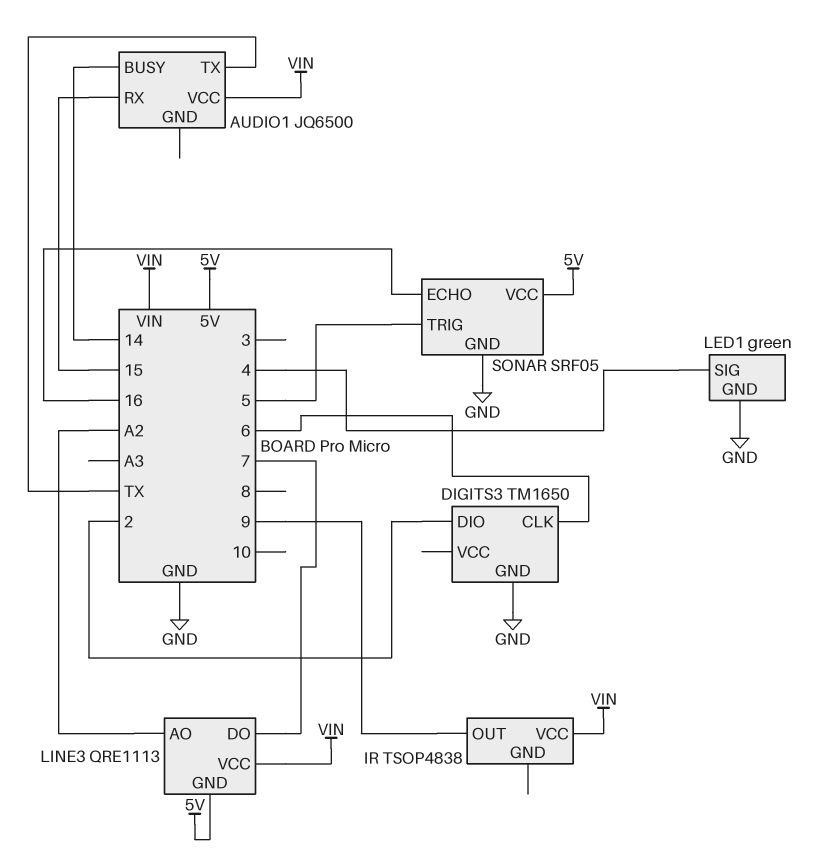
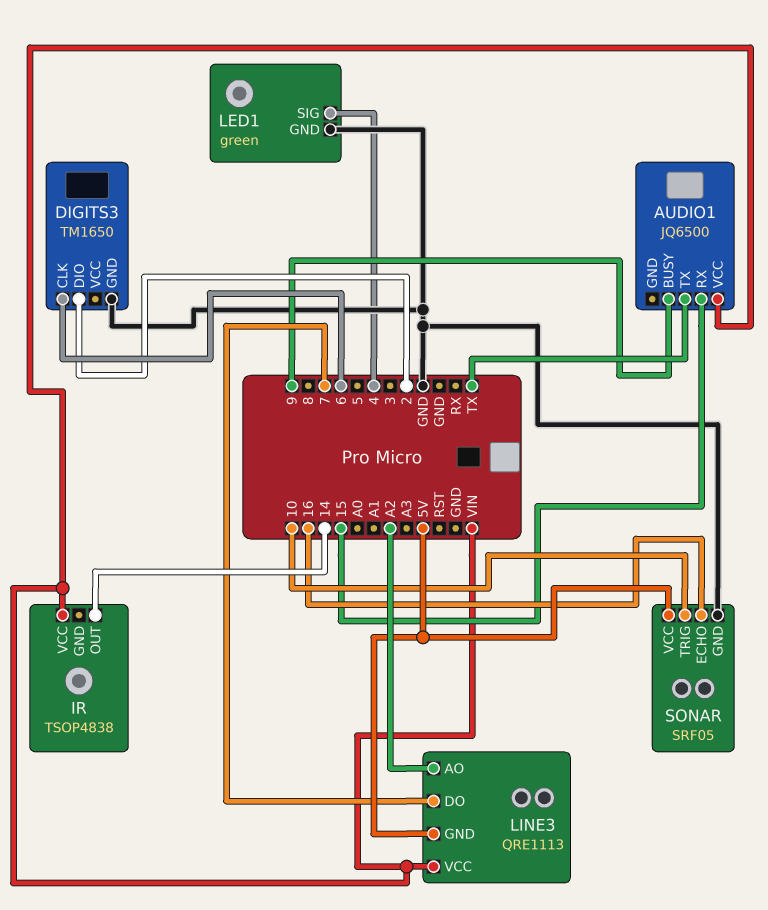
AUDIO1 pin BUSY: 14 -> 9
IR pin OUT: 9 -> 14
SONAR pin TRIG: 5 -> 10

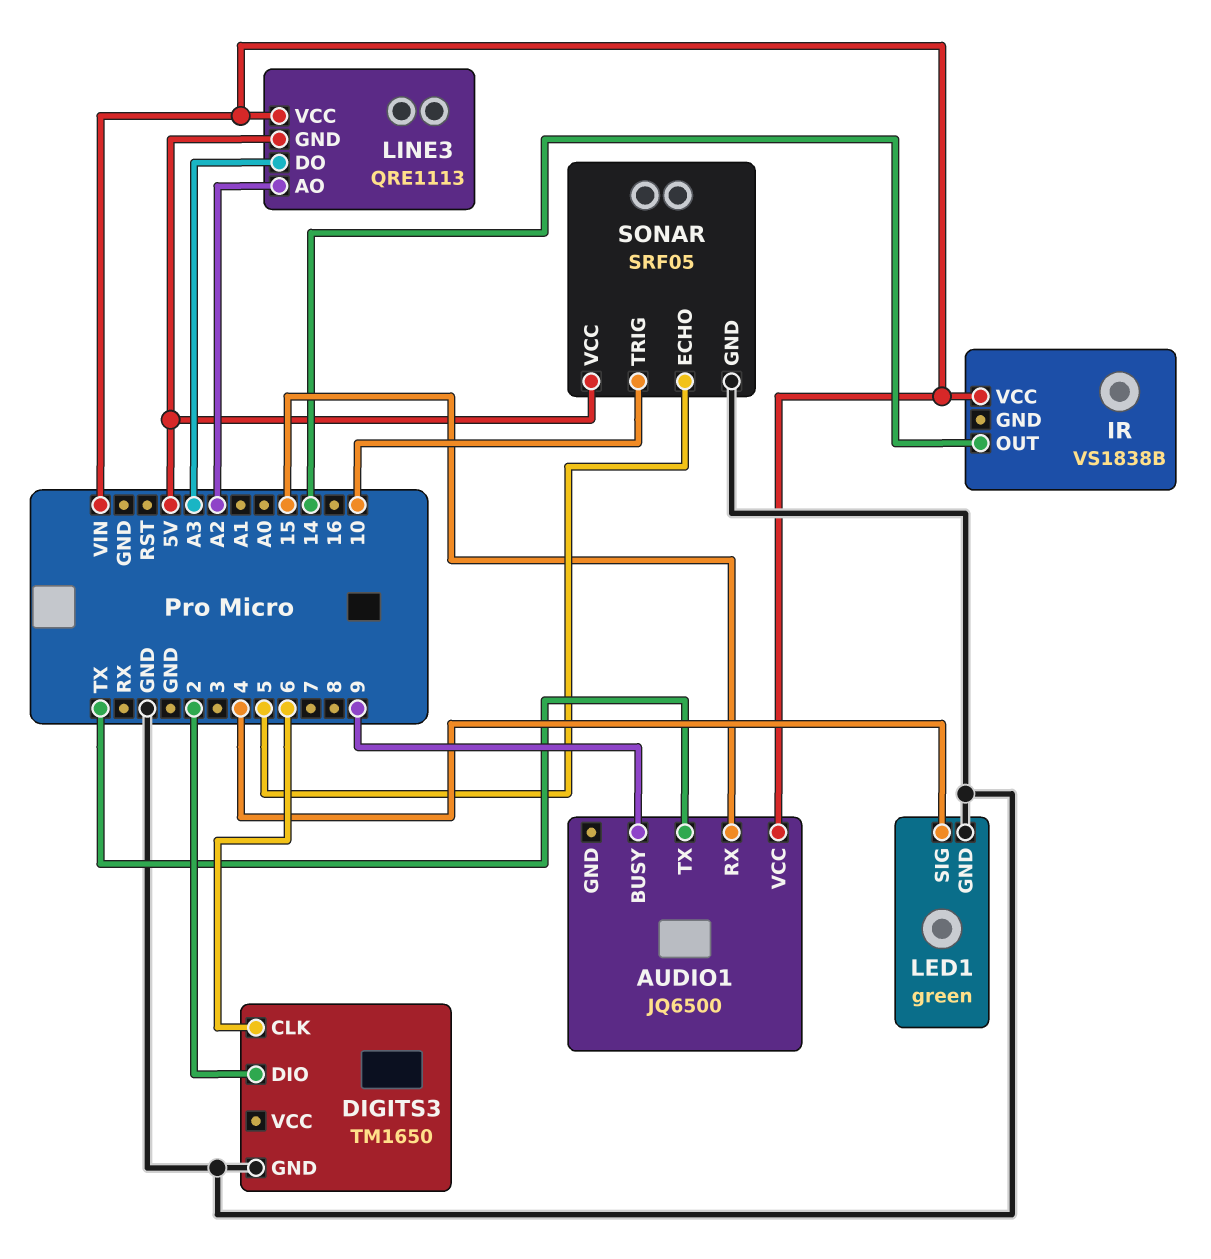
IR: TSOP4838 -> VS1838B
LINE3 pin DO: 7 -> A3
SONAR pin ECHO: 16 -> 5

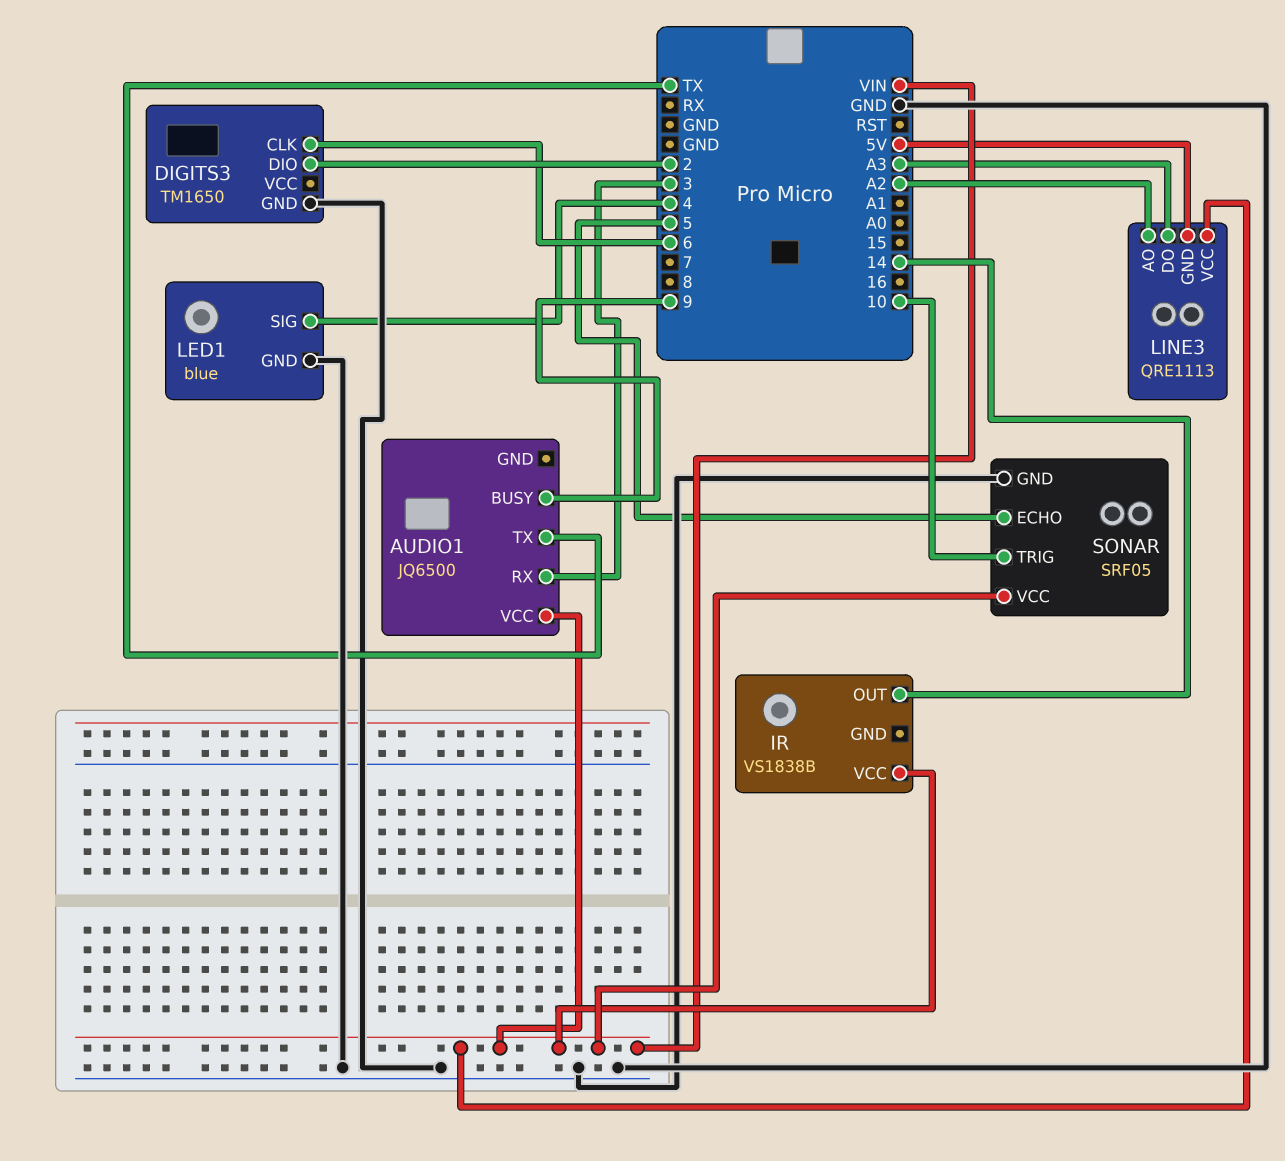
AUDIO1 pin RX: 15 -> 3
LED1: green -> blue
SONAR pin VCC: 5V -> VIN

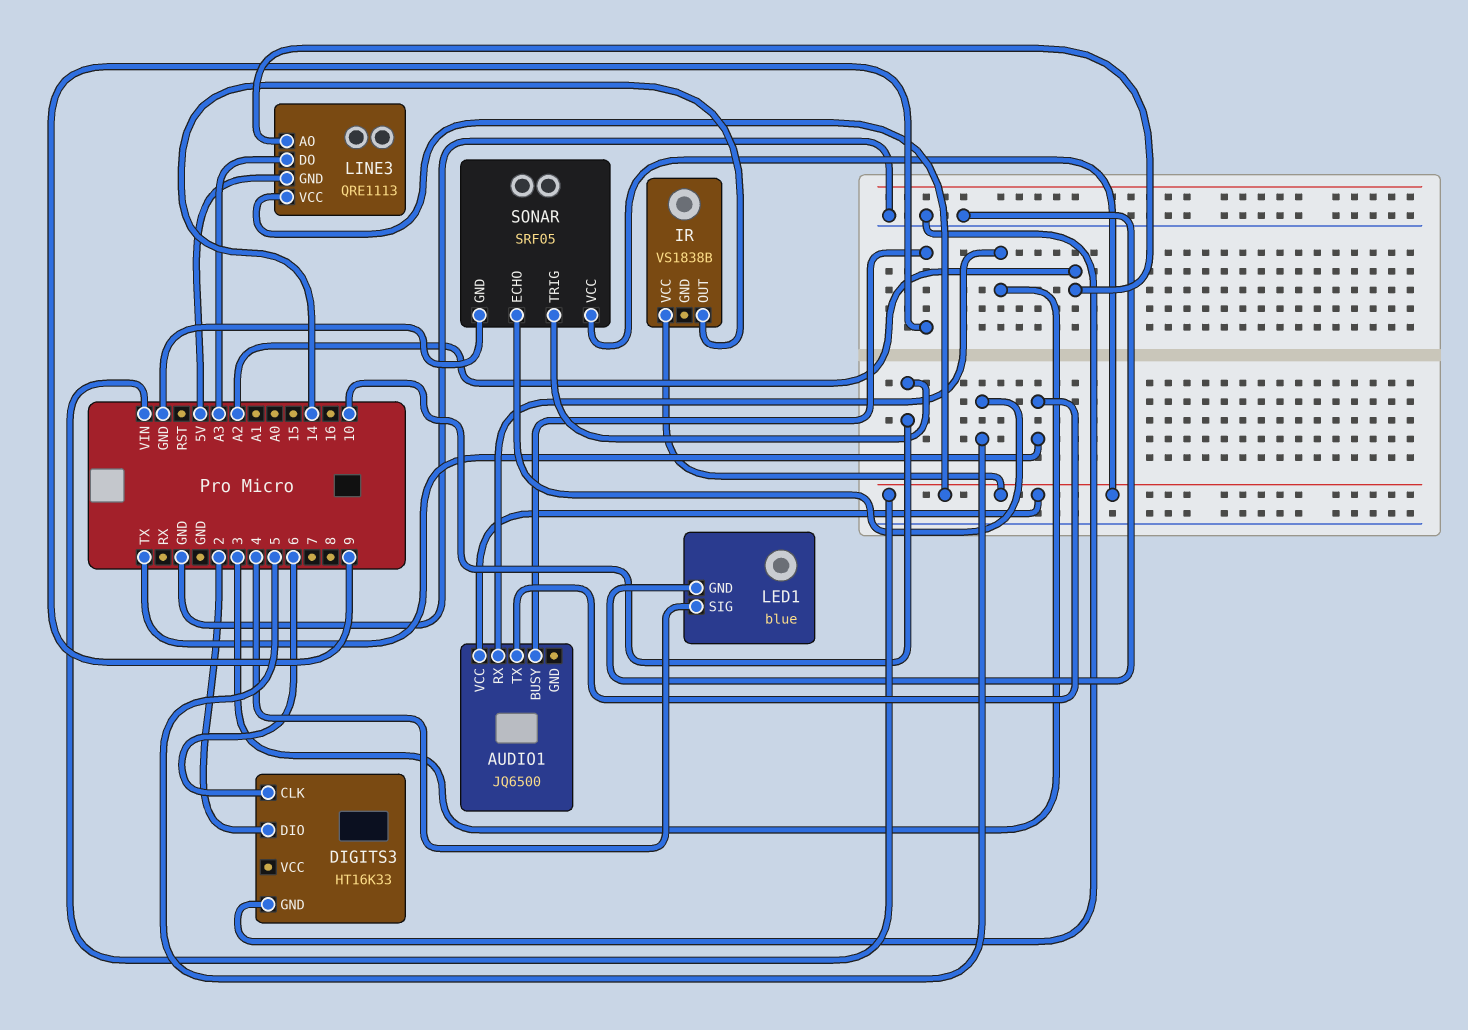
DIGITS3: TM1650 -> HT16K33

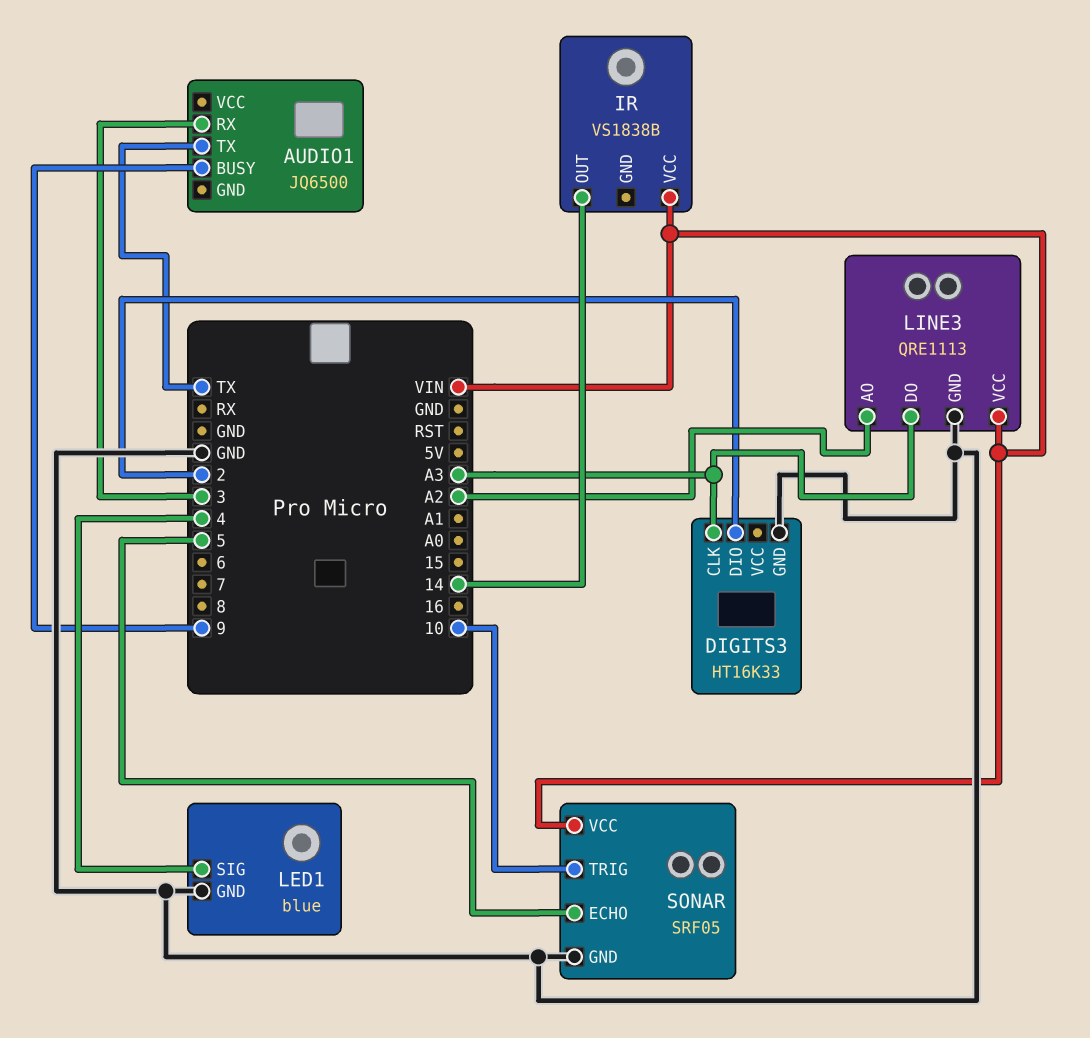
AUDIO1 pin VCC: VIN -> none
DIGITS3 pin CLK: 6 -> A3
LINE3 pin GND: 5V -> GND

